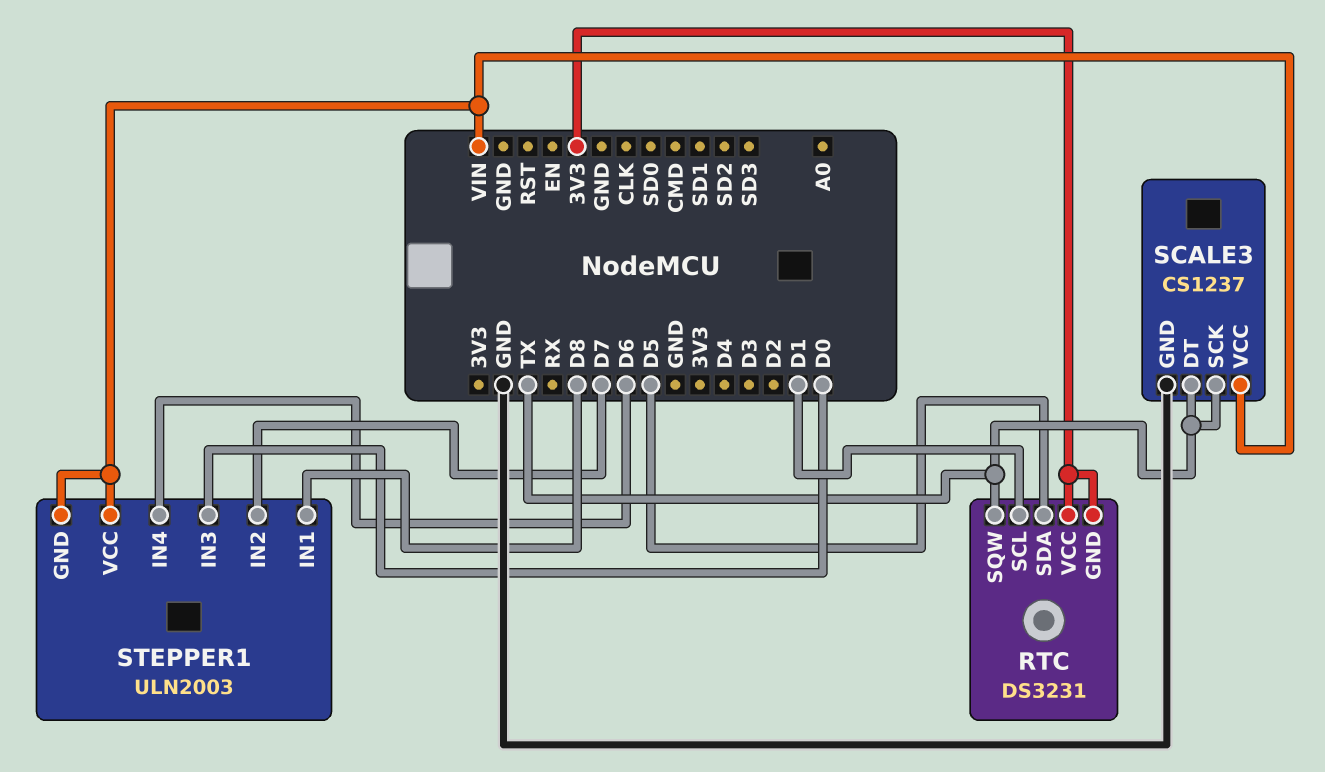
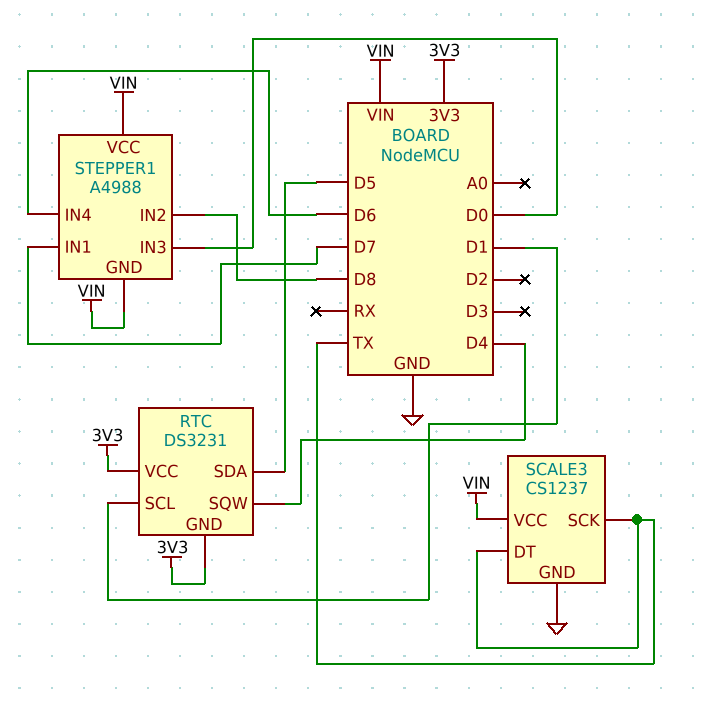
RTC pin SQW: TX -> D4
STEPPER1: ULN2003 -> A4988
STEPPER1 pin IN1: D8 -> D7
STEPPER1 pin IN2: D7 -> D8

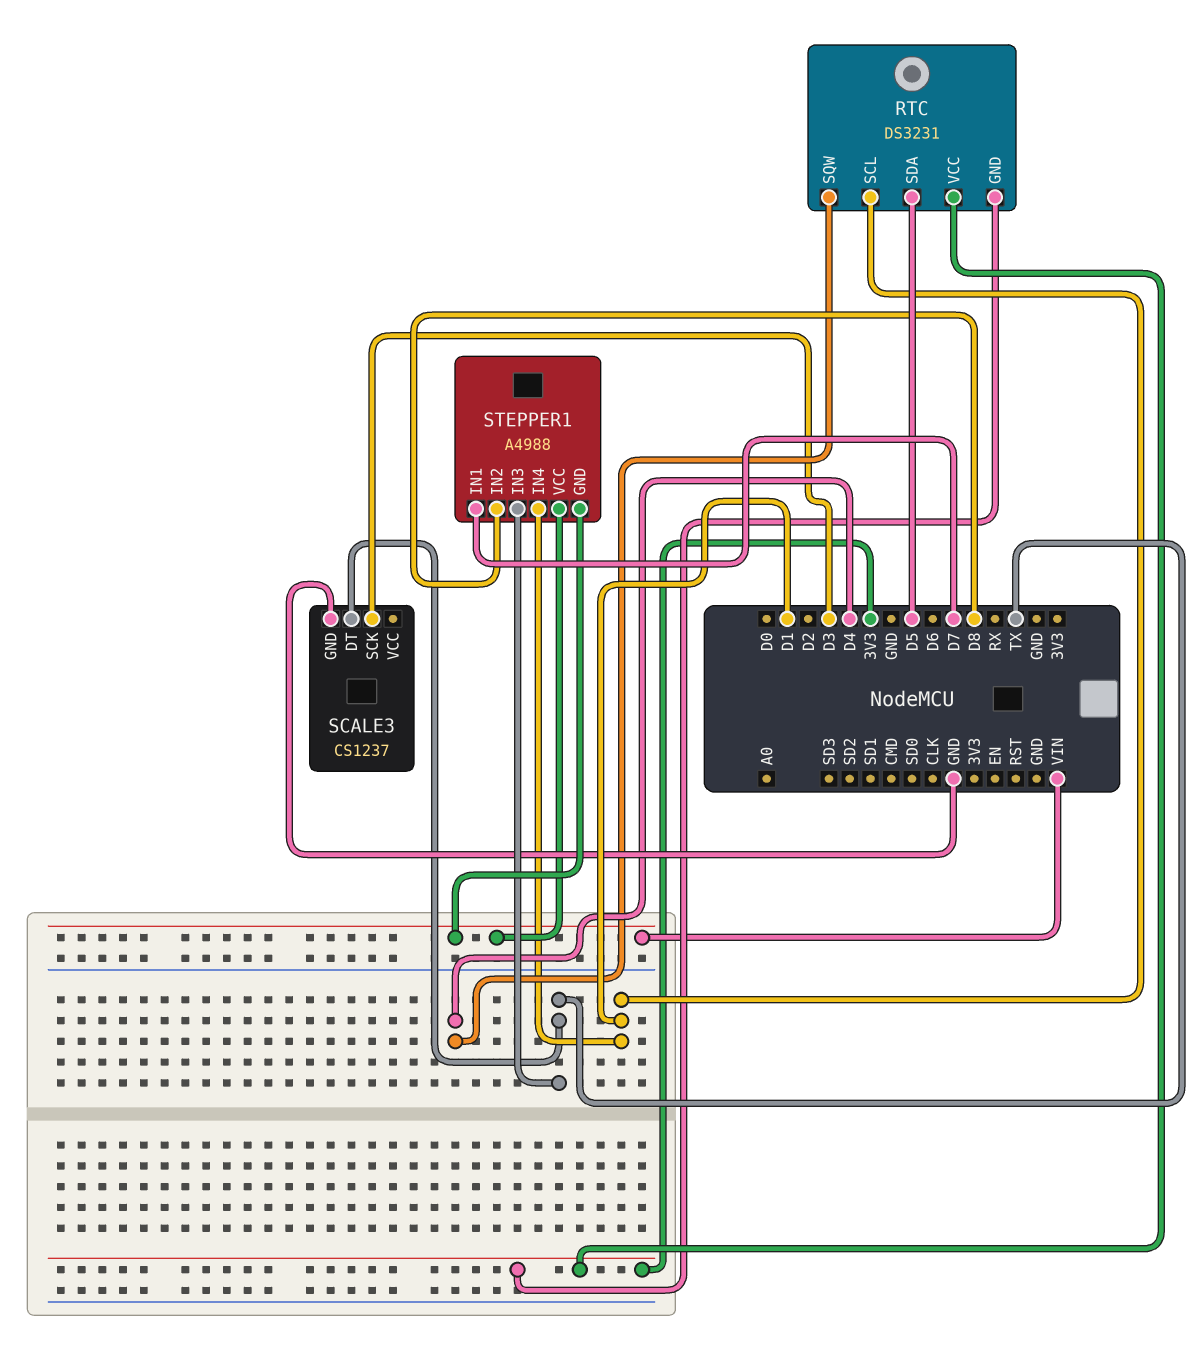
SCALE3 pin SCK: TX -> D3
SCALE3 pin VCC: VIN -> none
STEPPER1 pin IN3: D0 -> TX
STEPPER1 pin IN4: D6 -> D1

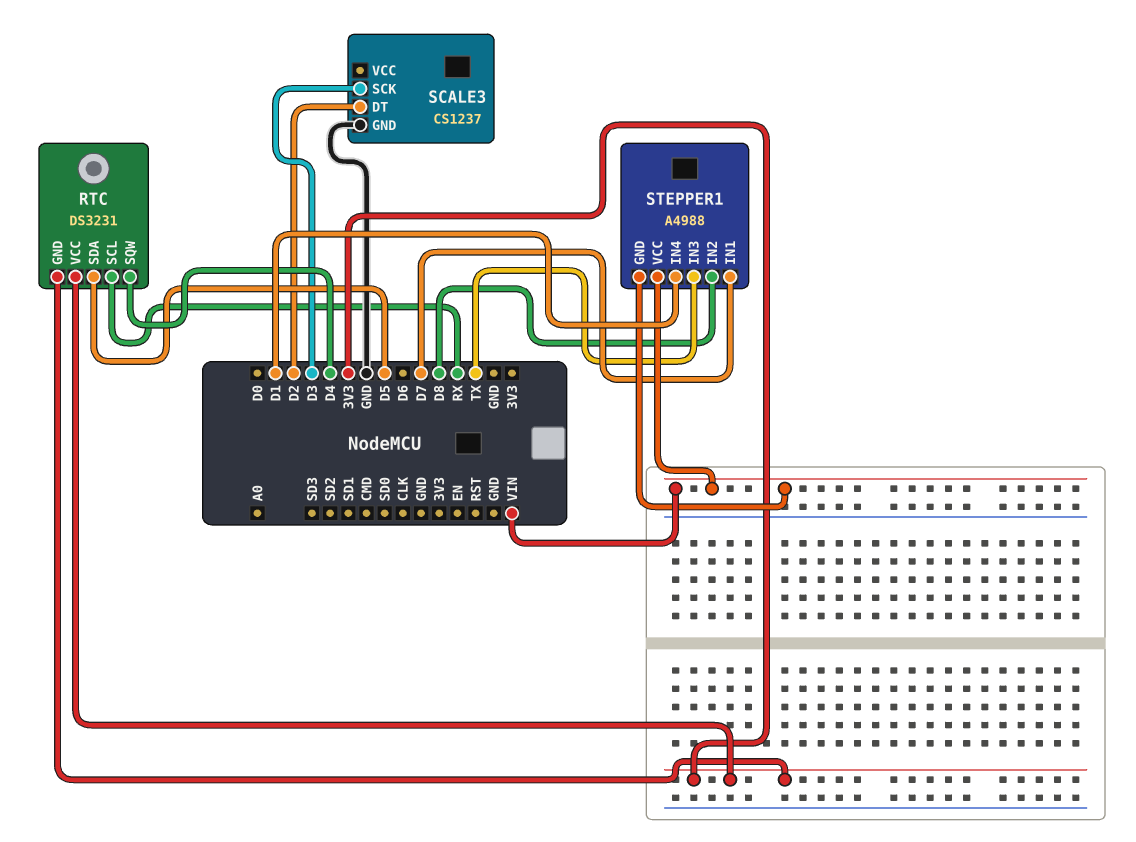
RTC pin SCL: D1 -> RX
SCALE3 pin DT: TX -> D2

